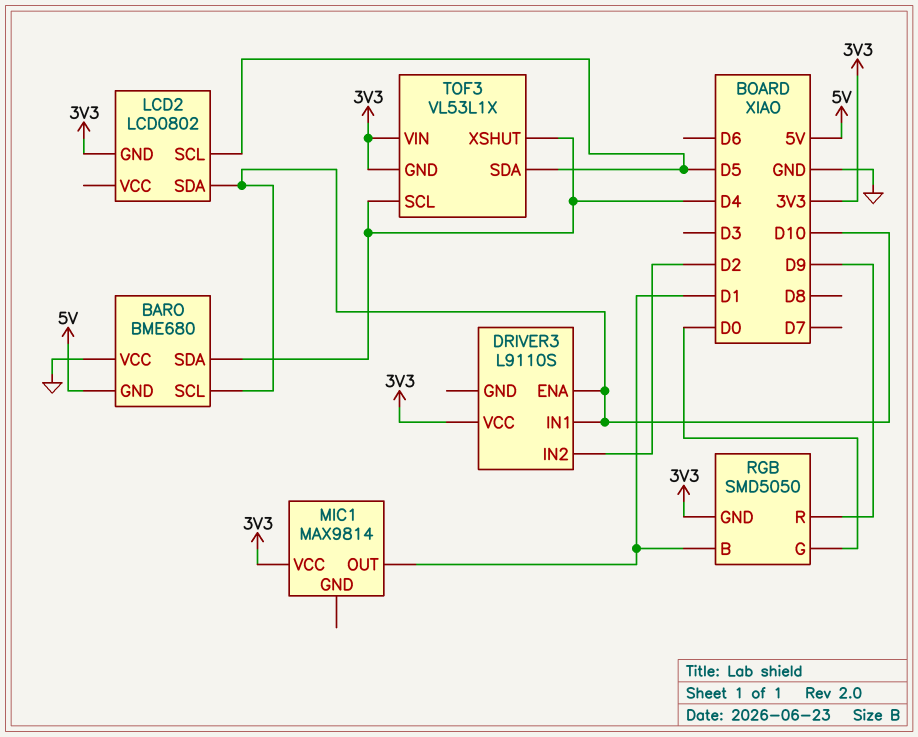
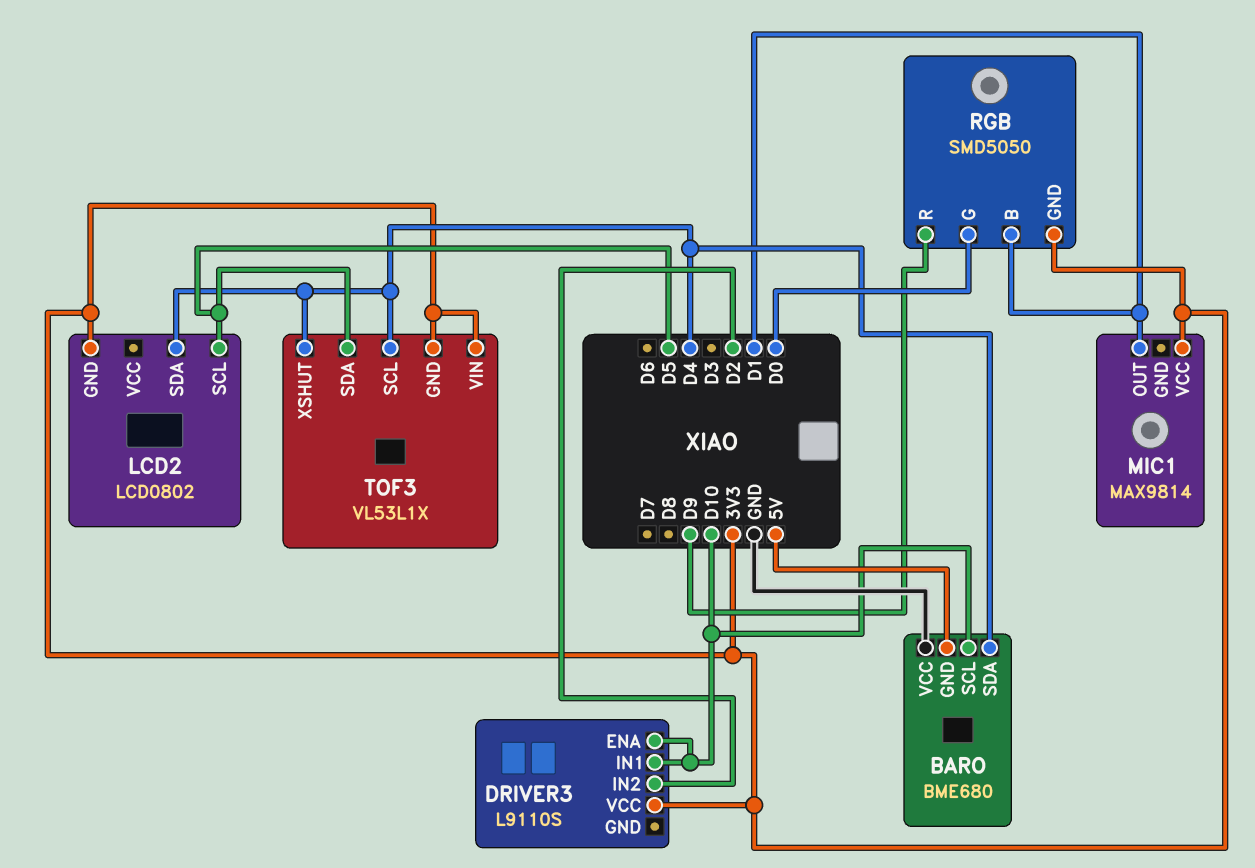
LCD2 pin SDA: D10 -> D4

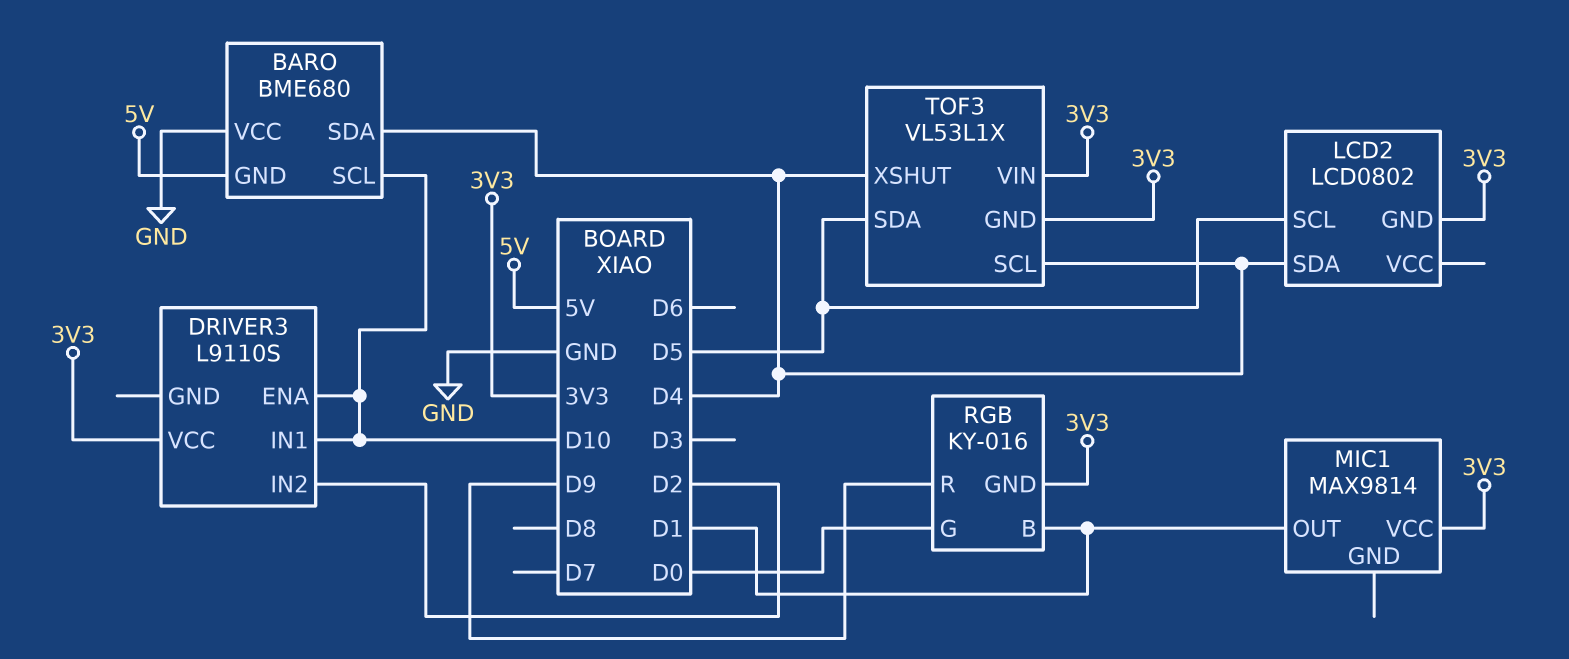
RGB: SMD5050 -> KY-016

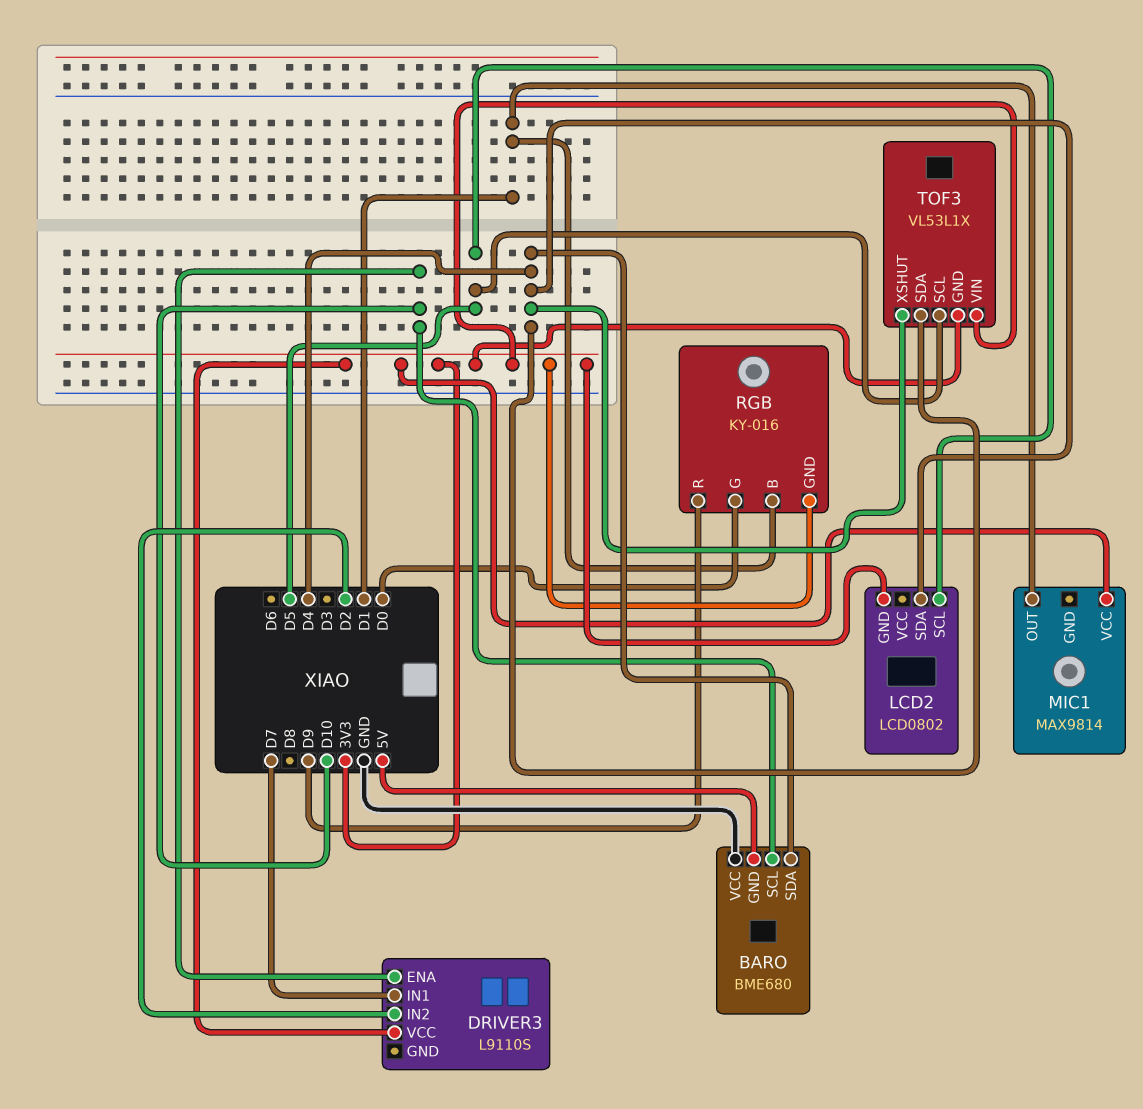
DRIVER3 pin IN1: D10 -> D7
TOF3 pin SCL: D4 -> D5
TOF3 pin SDA: D5 -> D4

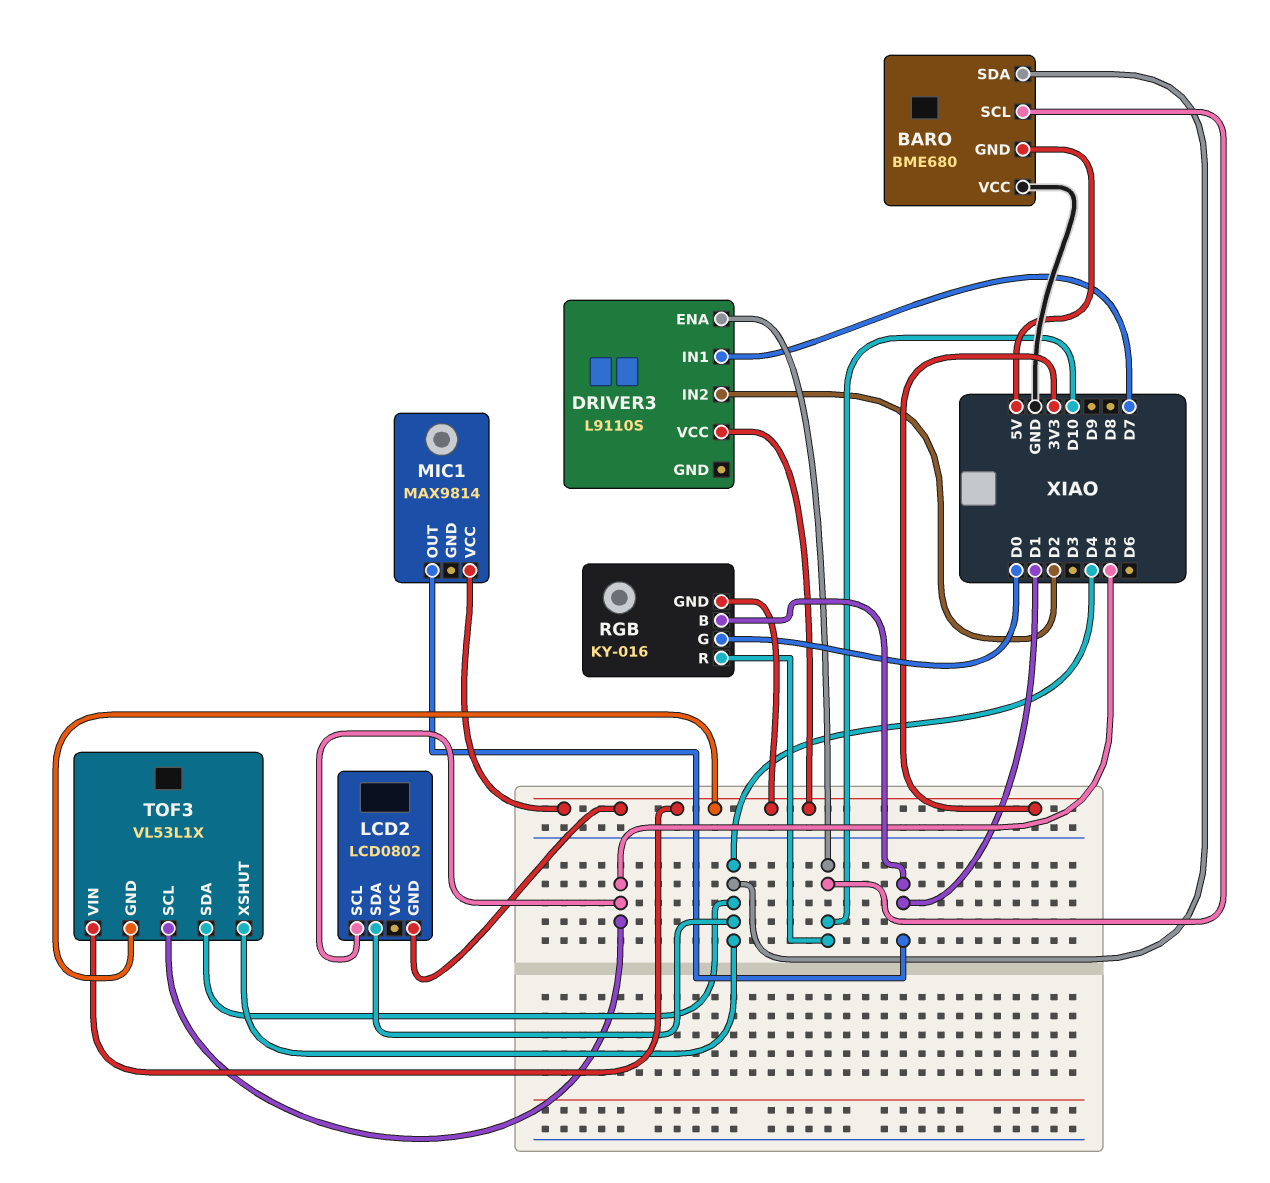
RGB pin R: D9 -> D10

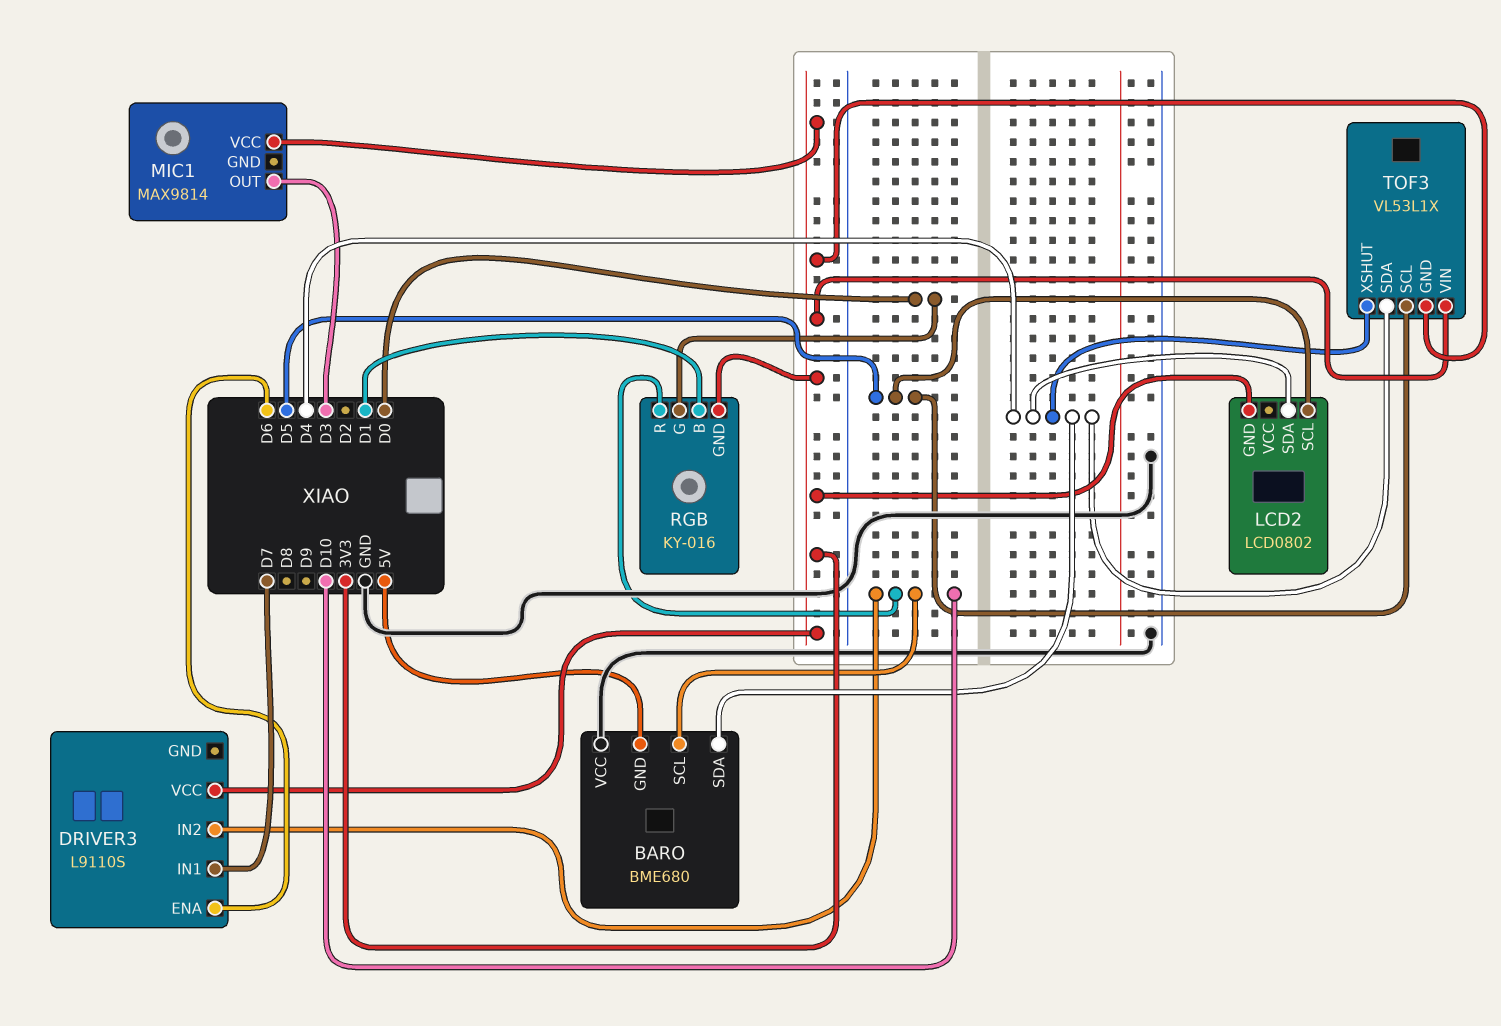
DRIVER3 pin ENA: D10 -> D6
DRIVER3 pin IN2: D2 -> D10
MIC1 pin OUT: D1 -> D3

